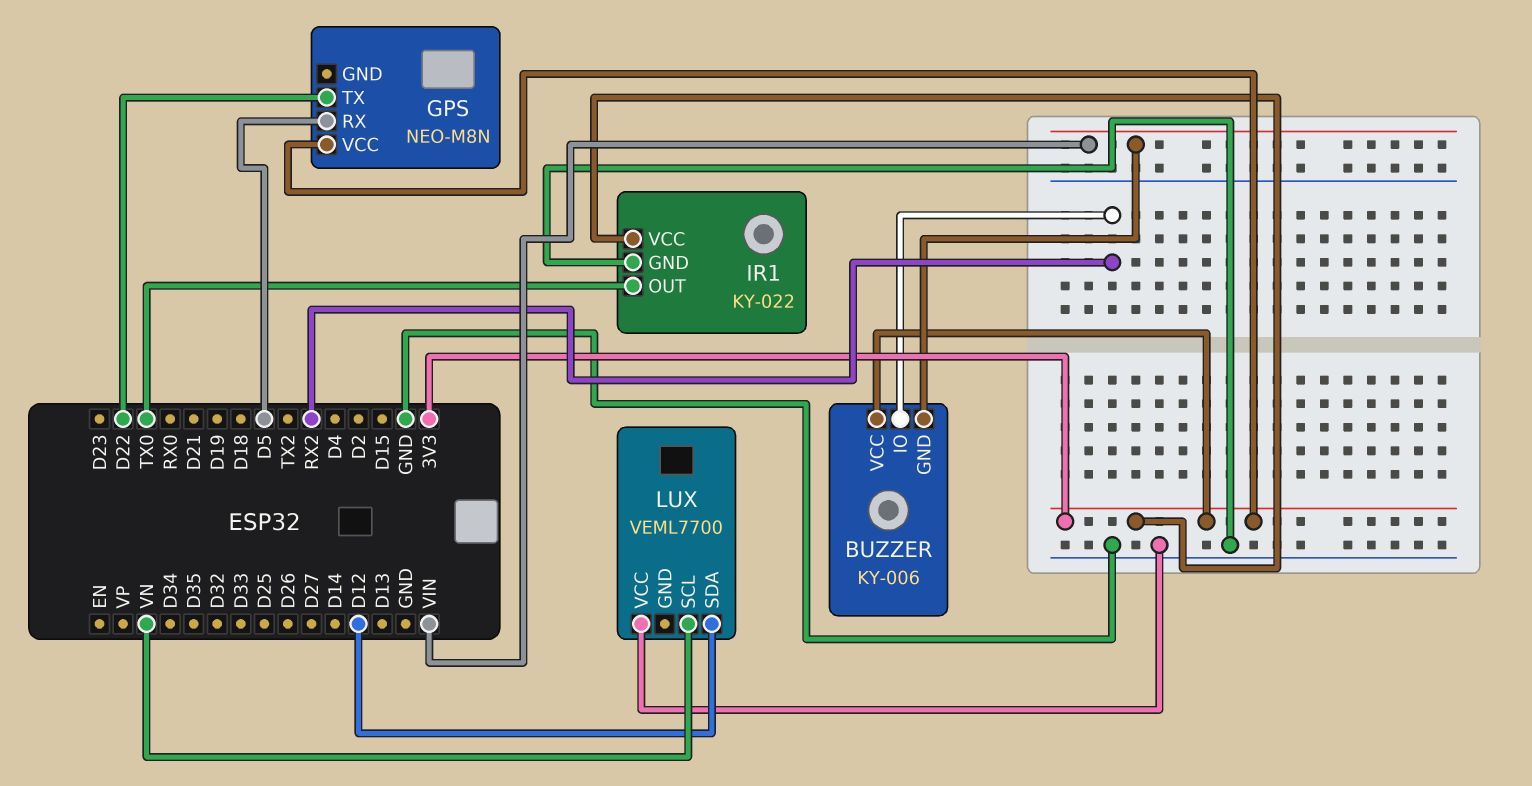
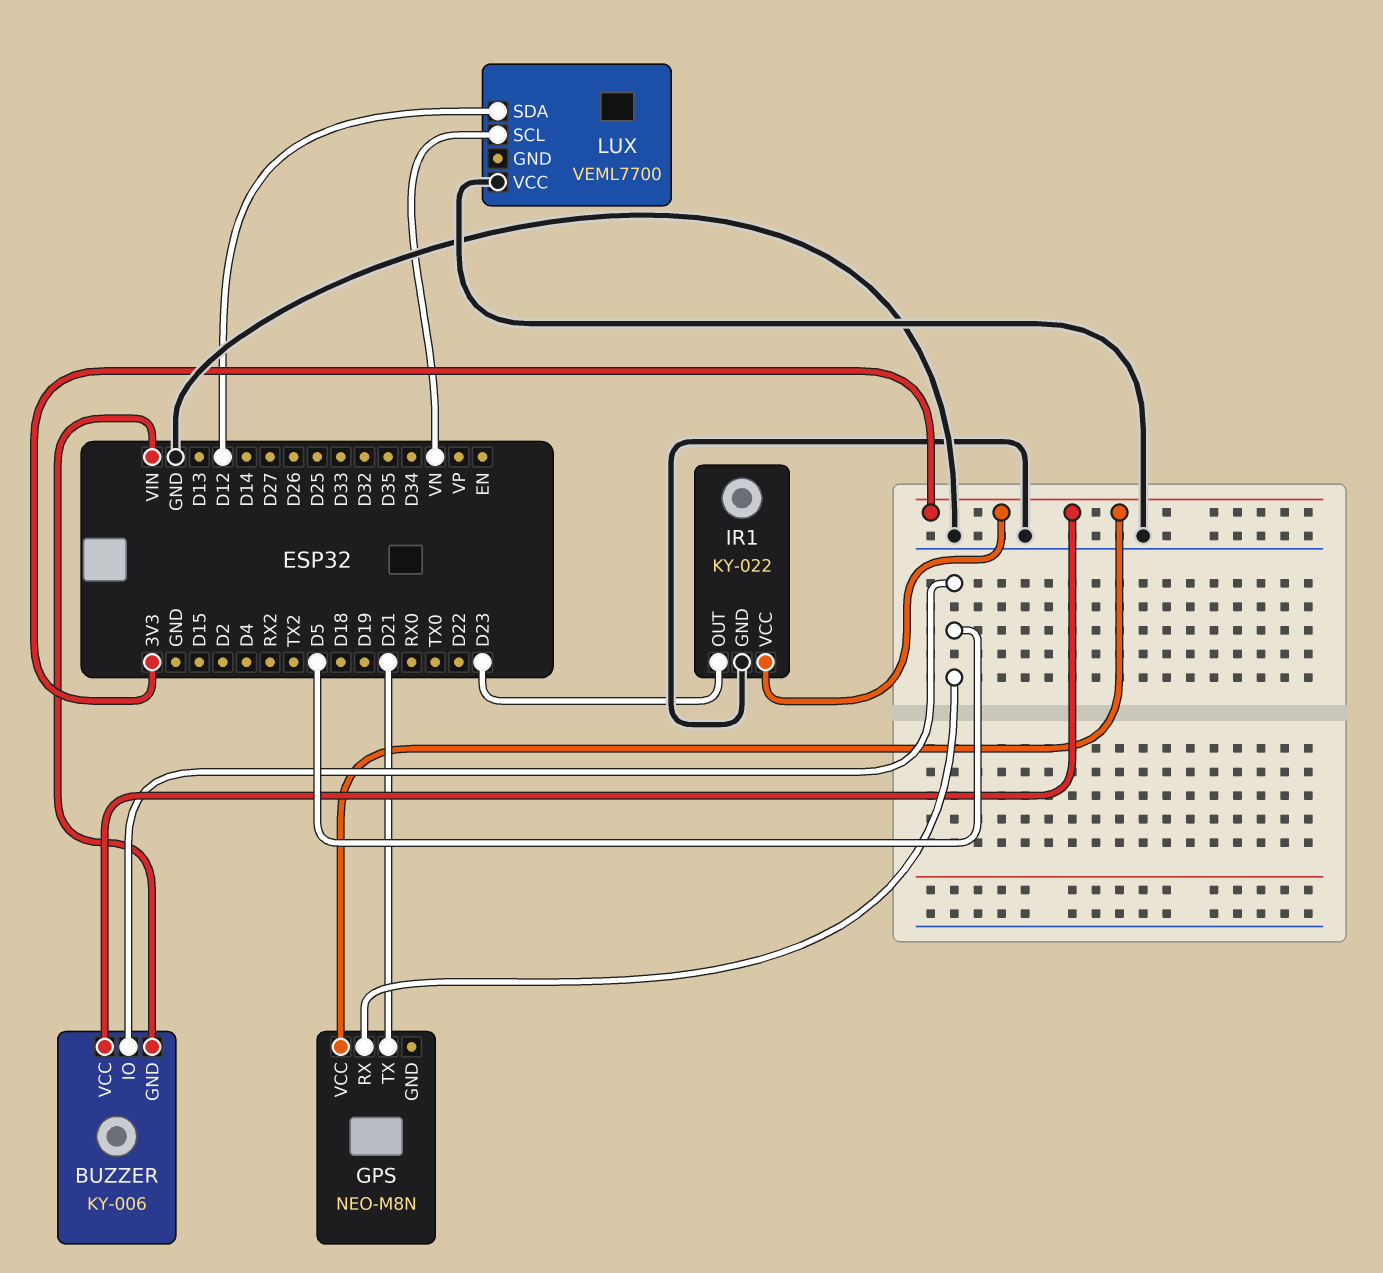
BUZZER pin IO: RX2 -> D5
GPS pin TX: D22 -> D21
IR1 pin OUT: TX0 -> D23

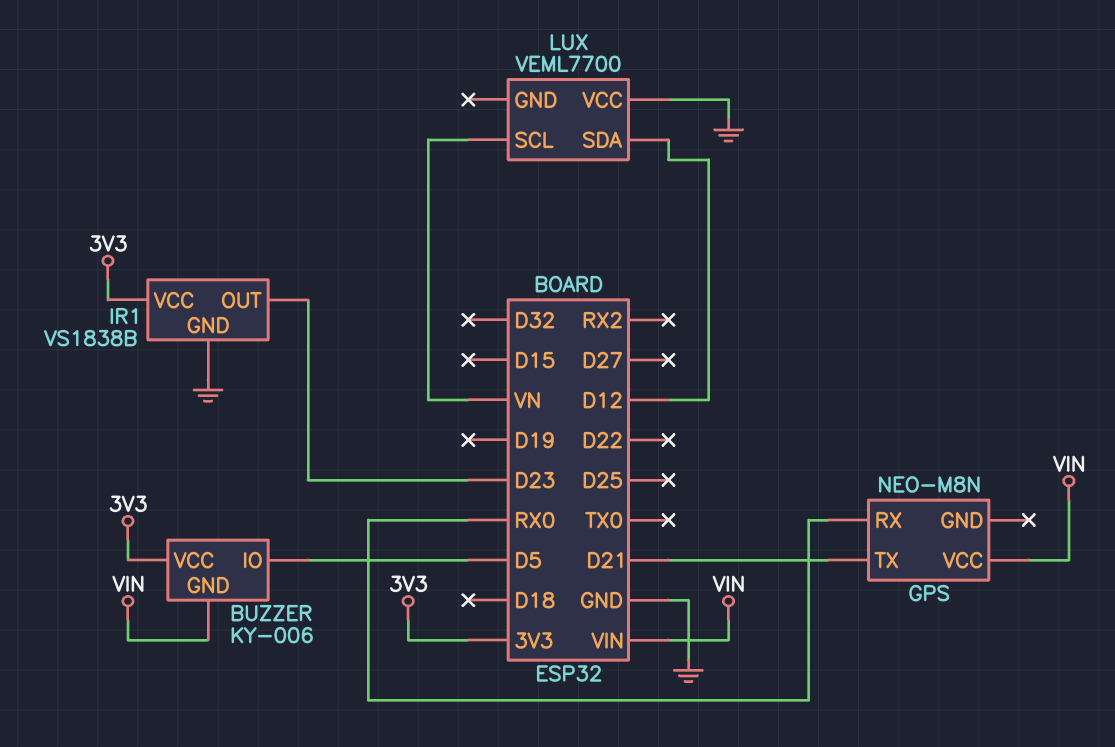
GPS pin RX: D5 -> RX0
GPS pin VCC: 3V3 -> VIN
IR1: KY-022 -> VS1838B

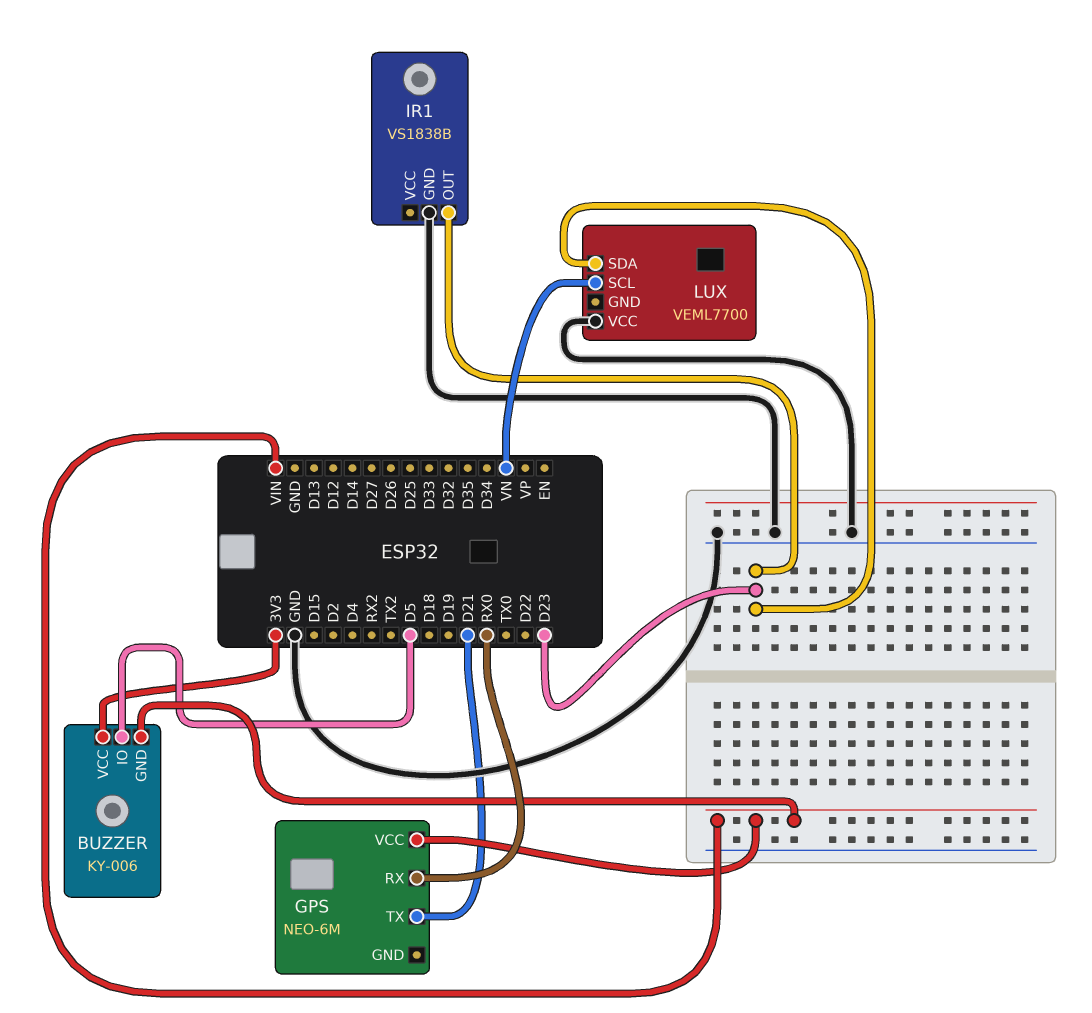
GPS: NEO-M8N -> NEO-6M
IR1 pin VCC: 3V3 -> none
LUX pin SDA: D12 -> D23

